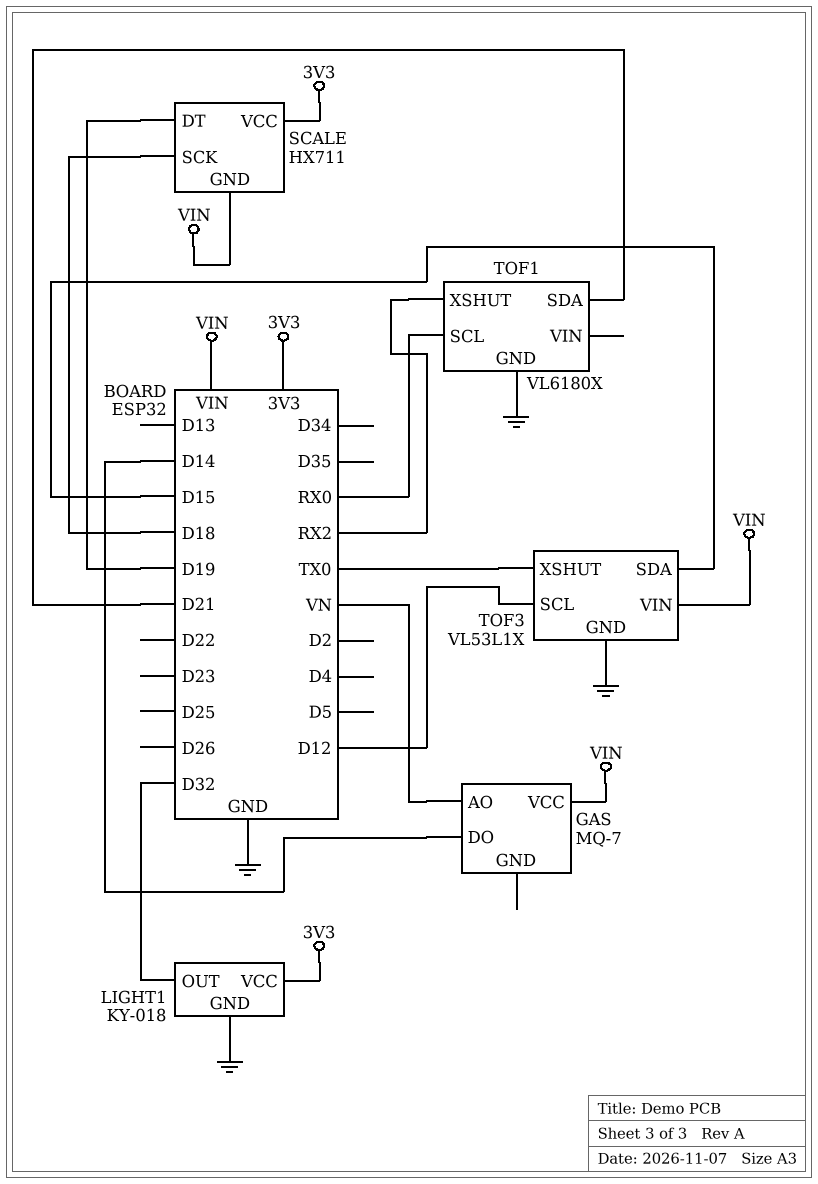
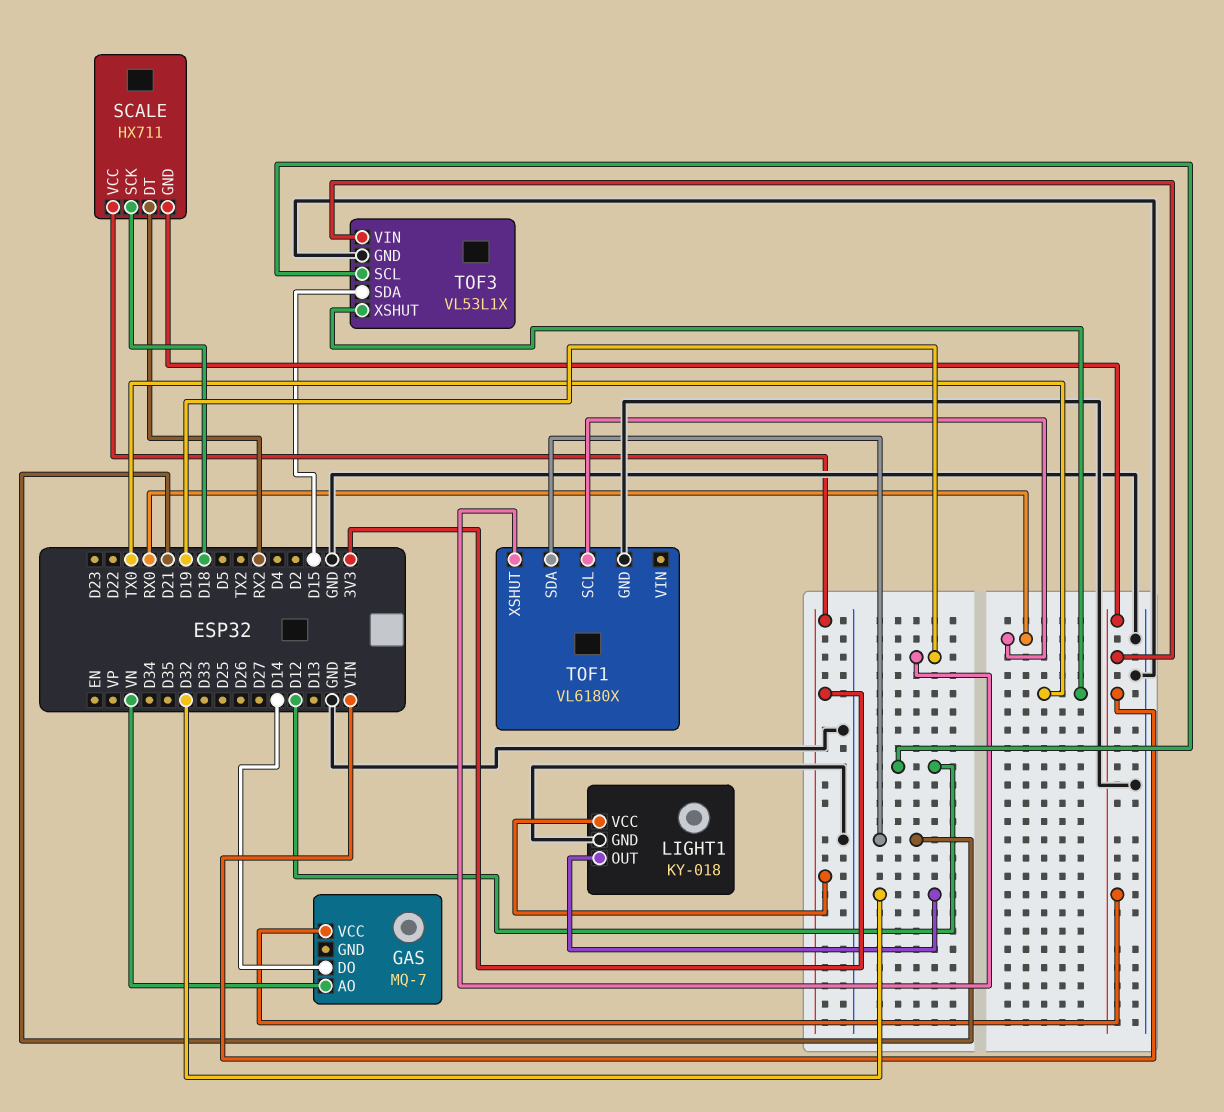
SCALE pin DT: D19 -> RX2
TOF1 pin XSHUT: RX2 -> D19

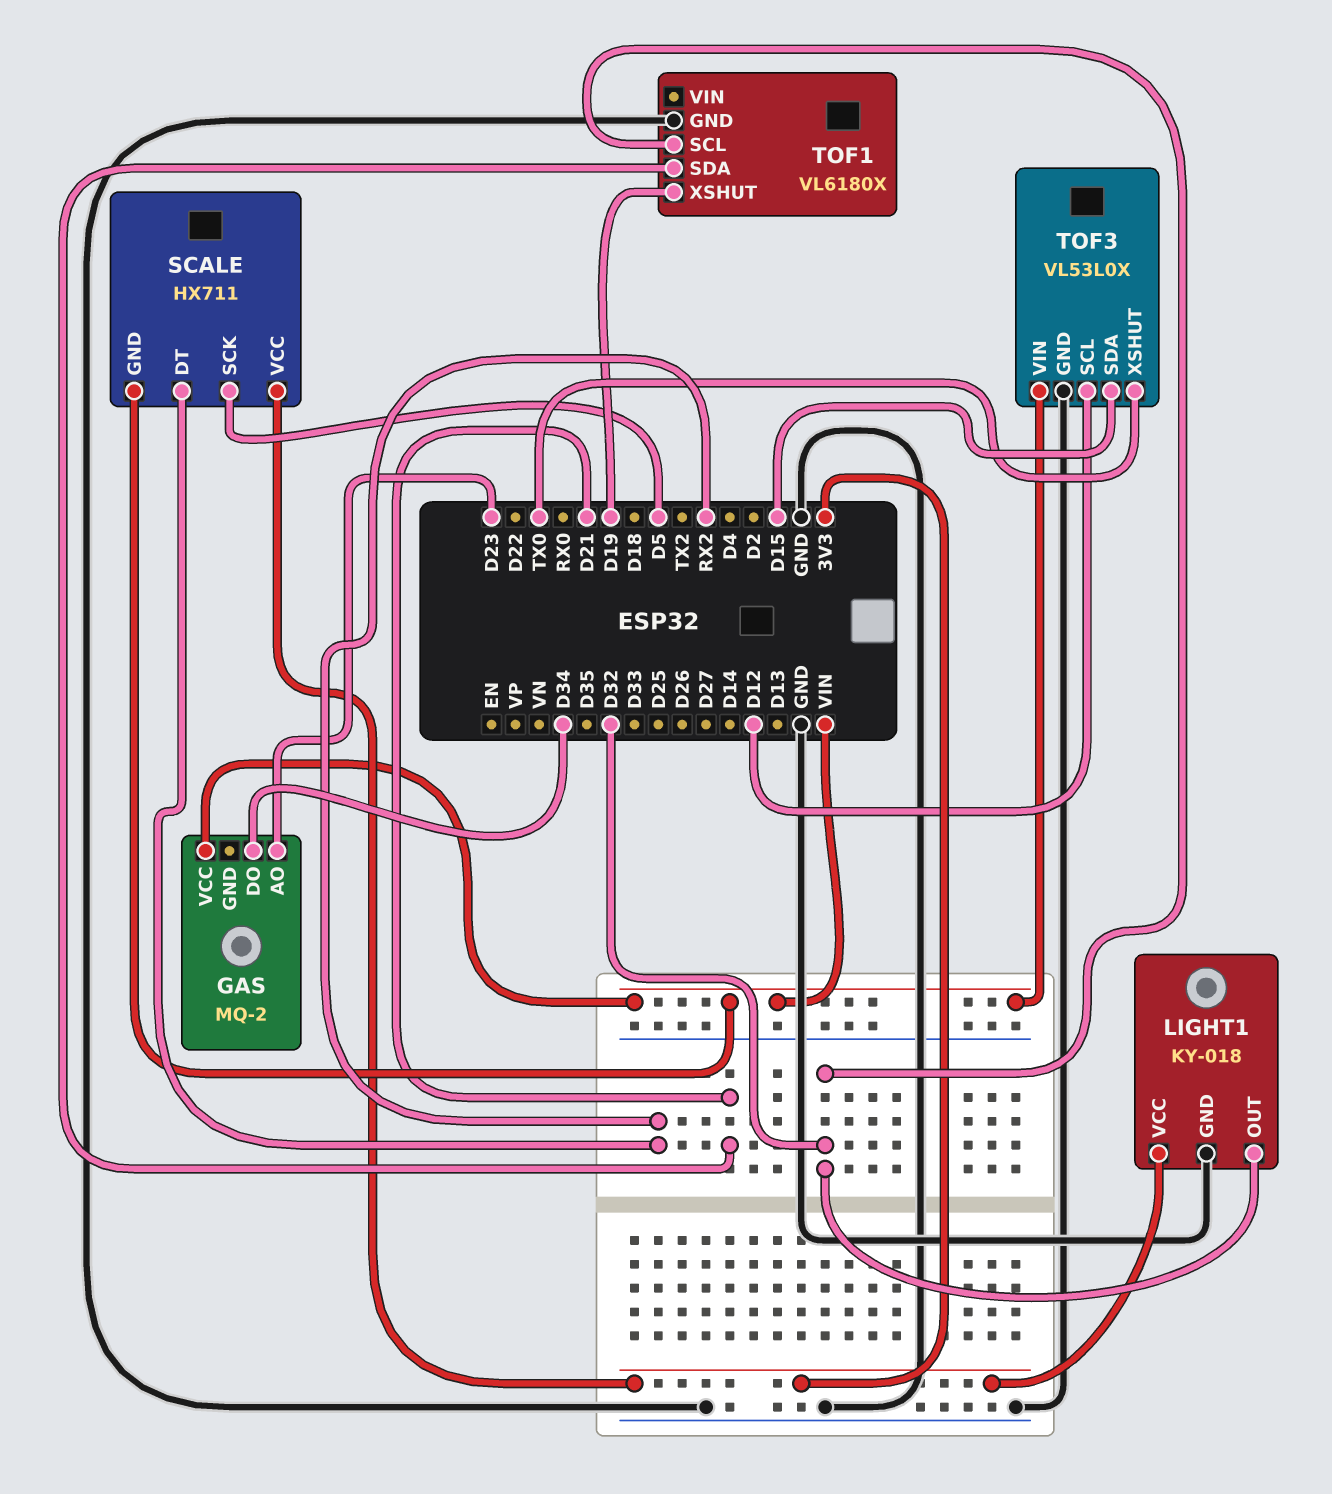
GAS: MQ-7 -> MQ-2
GAS pin AO: VN -> D23
GAS pin DO: D14 -> D34
SCALE pin SCK: D18 -> D5
TOF1 pin SCL: RX0 -> D32
TOF3: VL53L1X -> VL53L0X

